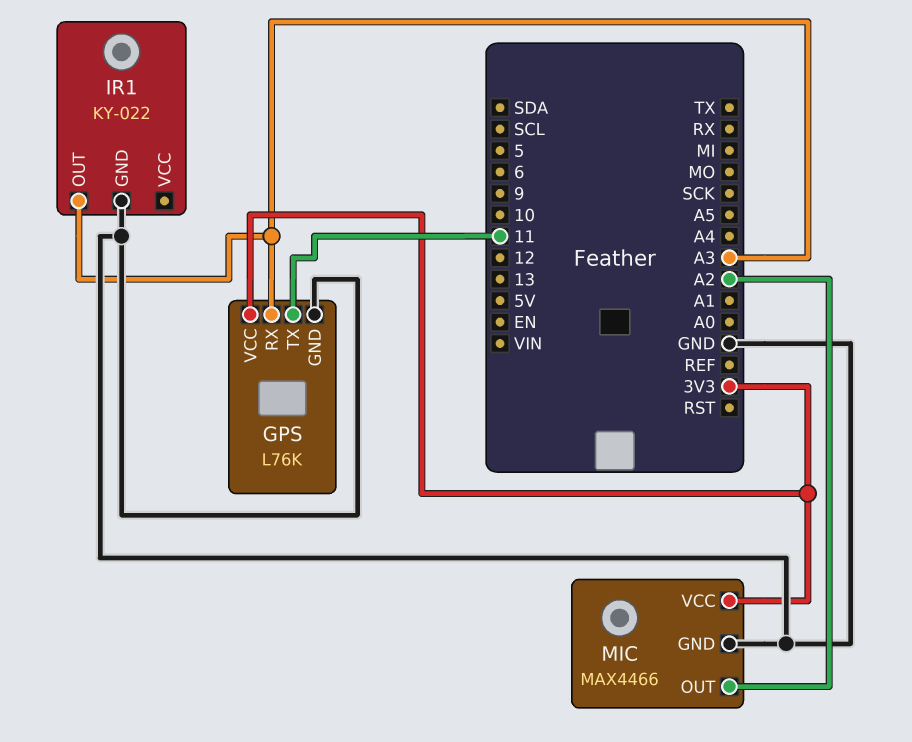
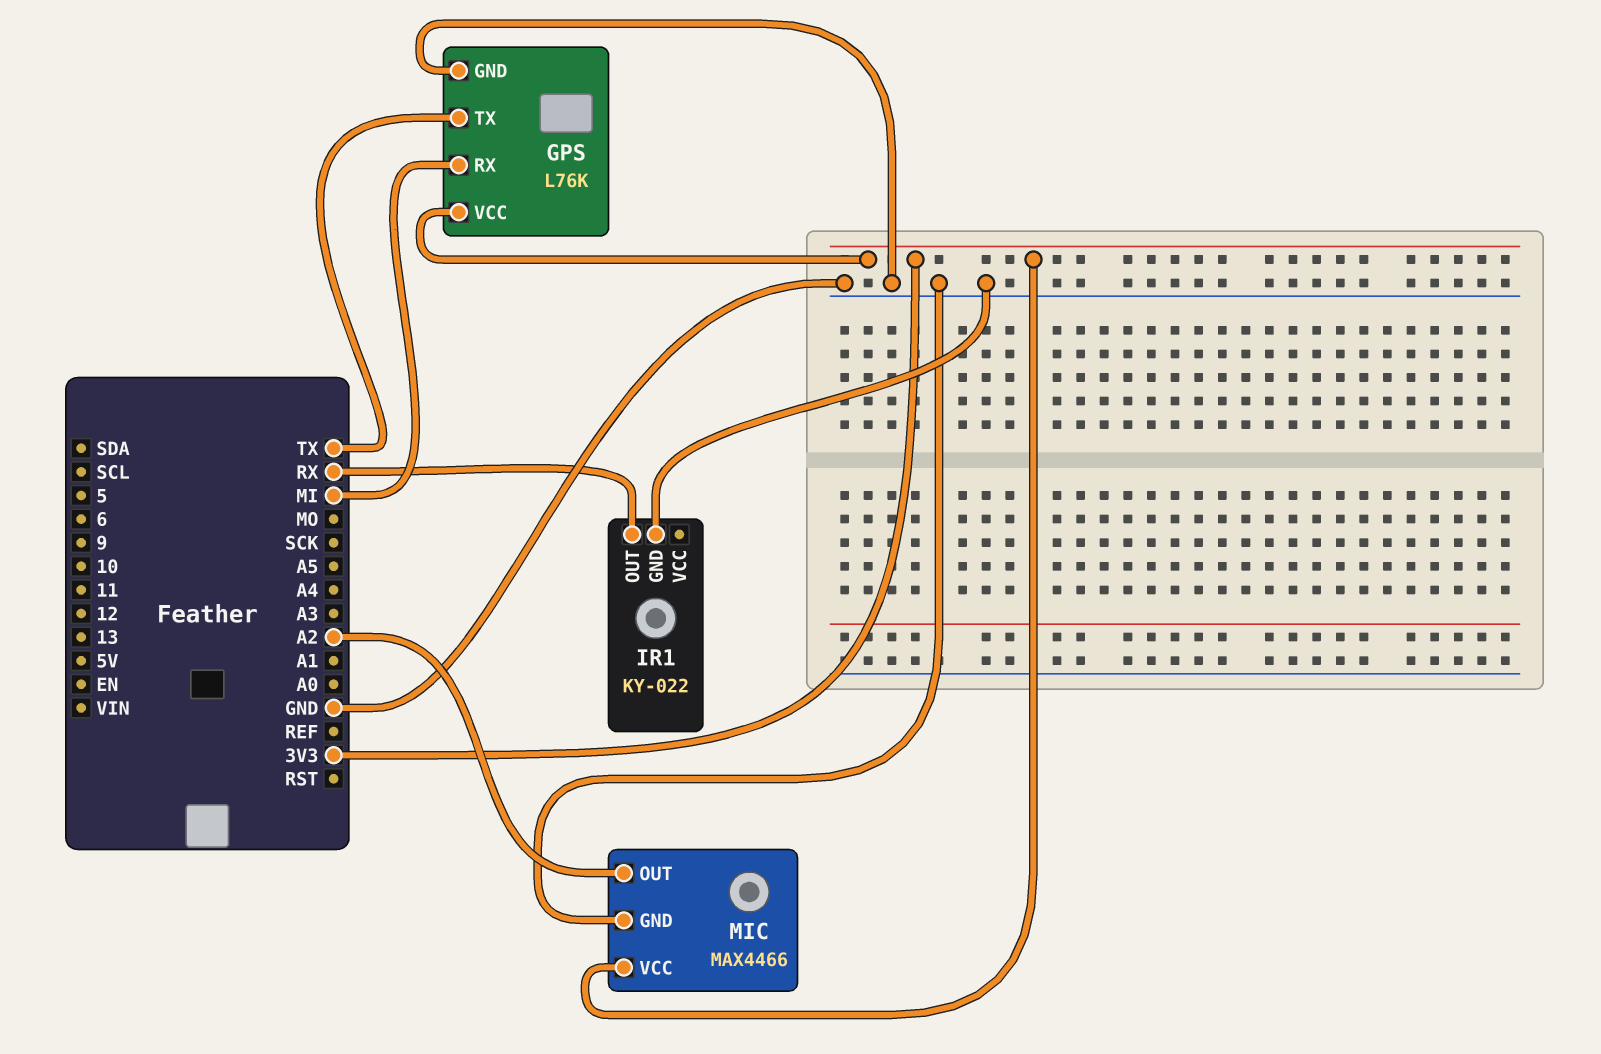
GPS pin RX: A3 -> MI
GPS pin TX: 11 -> TX
IR1 pin OUT: A3 -> RX

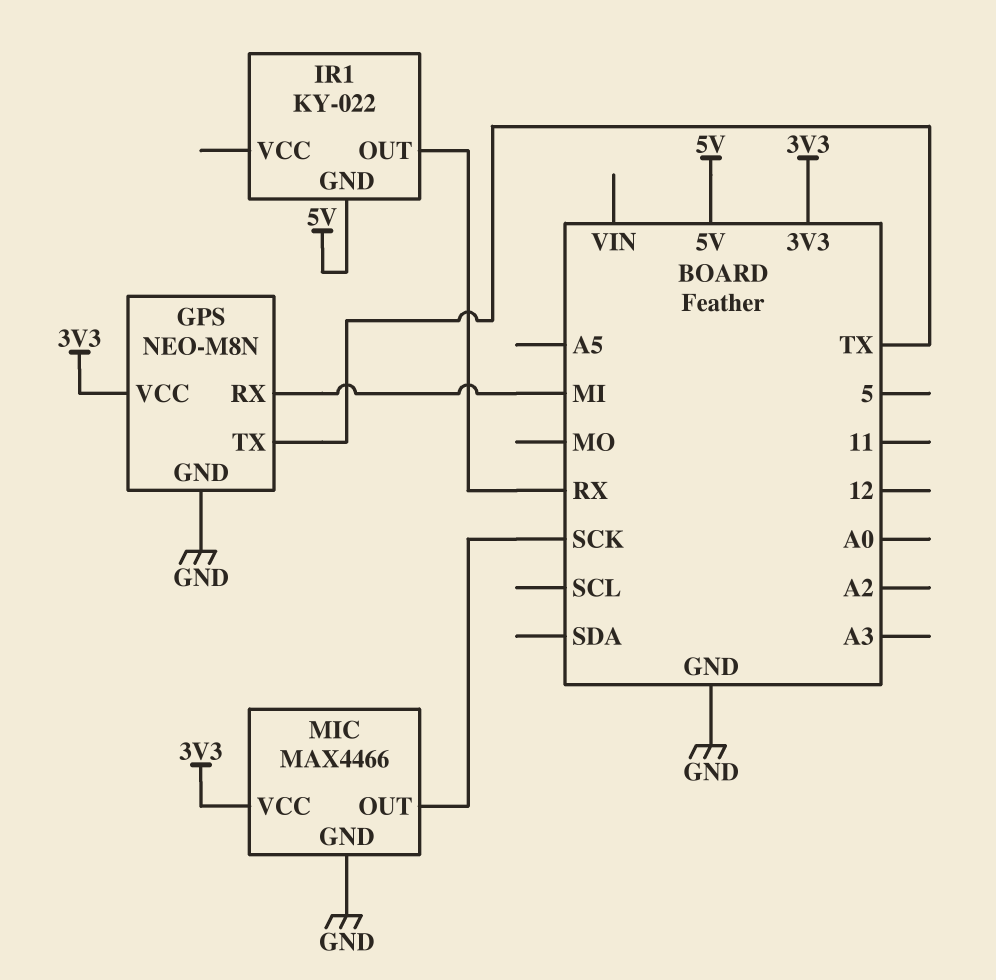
GPS: L76K -> NEO-M8N
IR1 pin GND: GND -> 5V
MIC pin OUT: A2 -> SCK

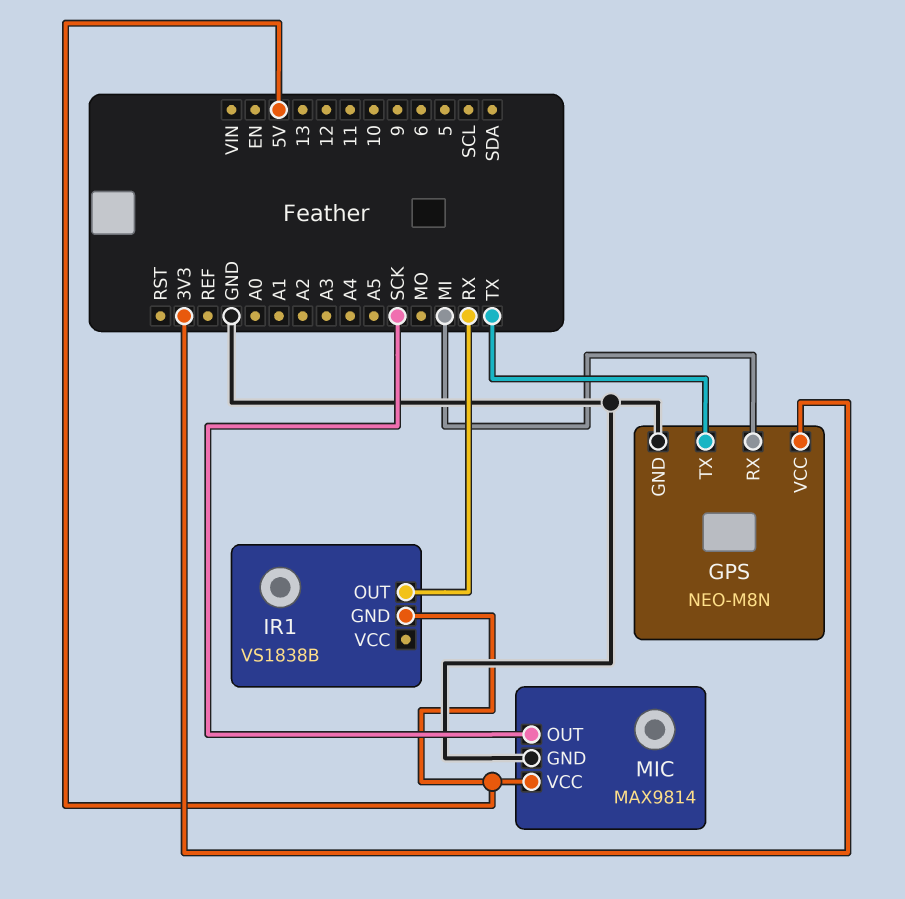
IR1: KY-022 -> VS1838B
MIC: MAX4466 -> MAX9814
MIC pin VCC: 3V3 -> 5V

